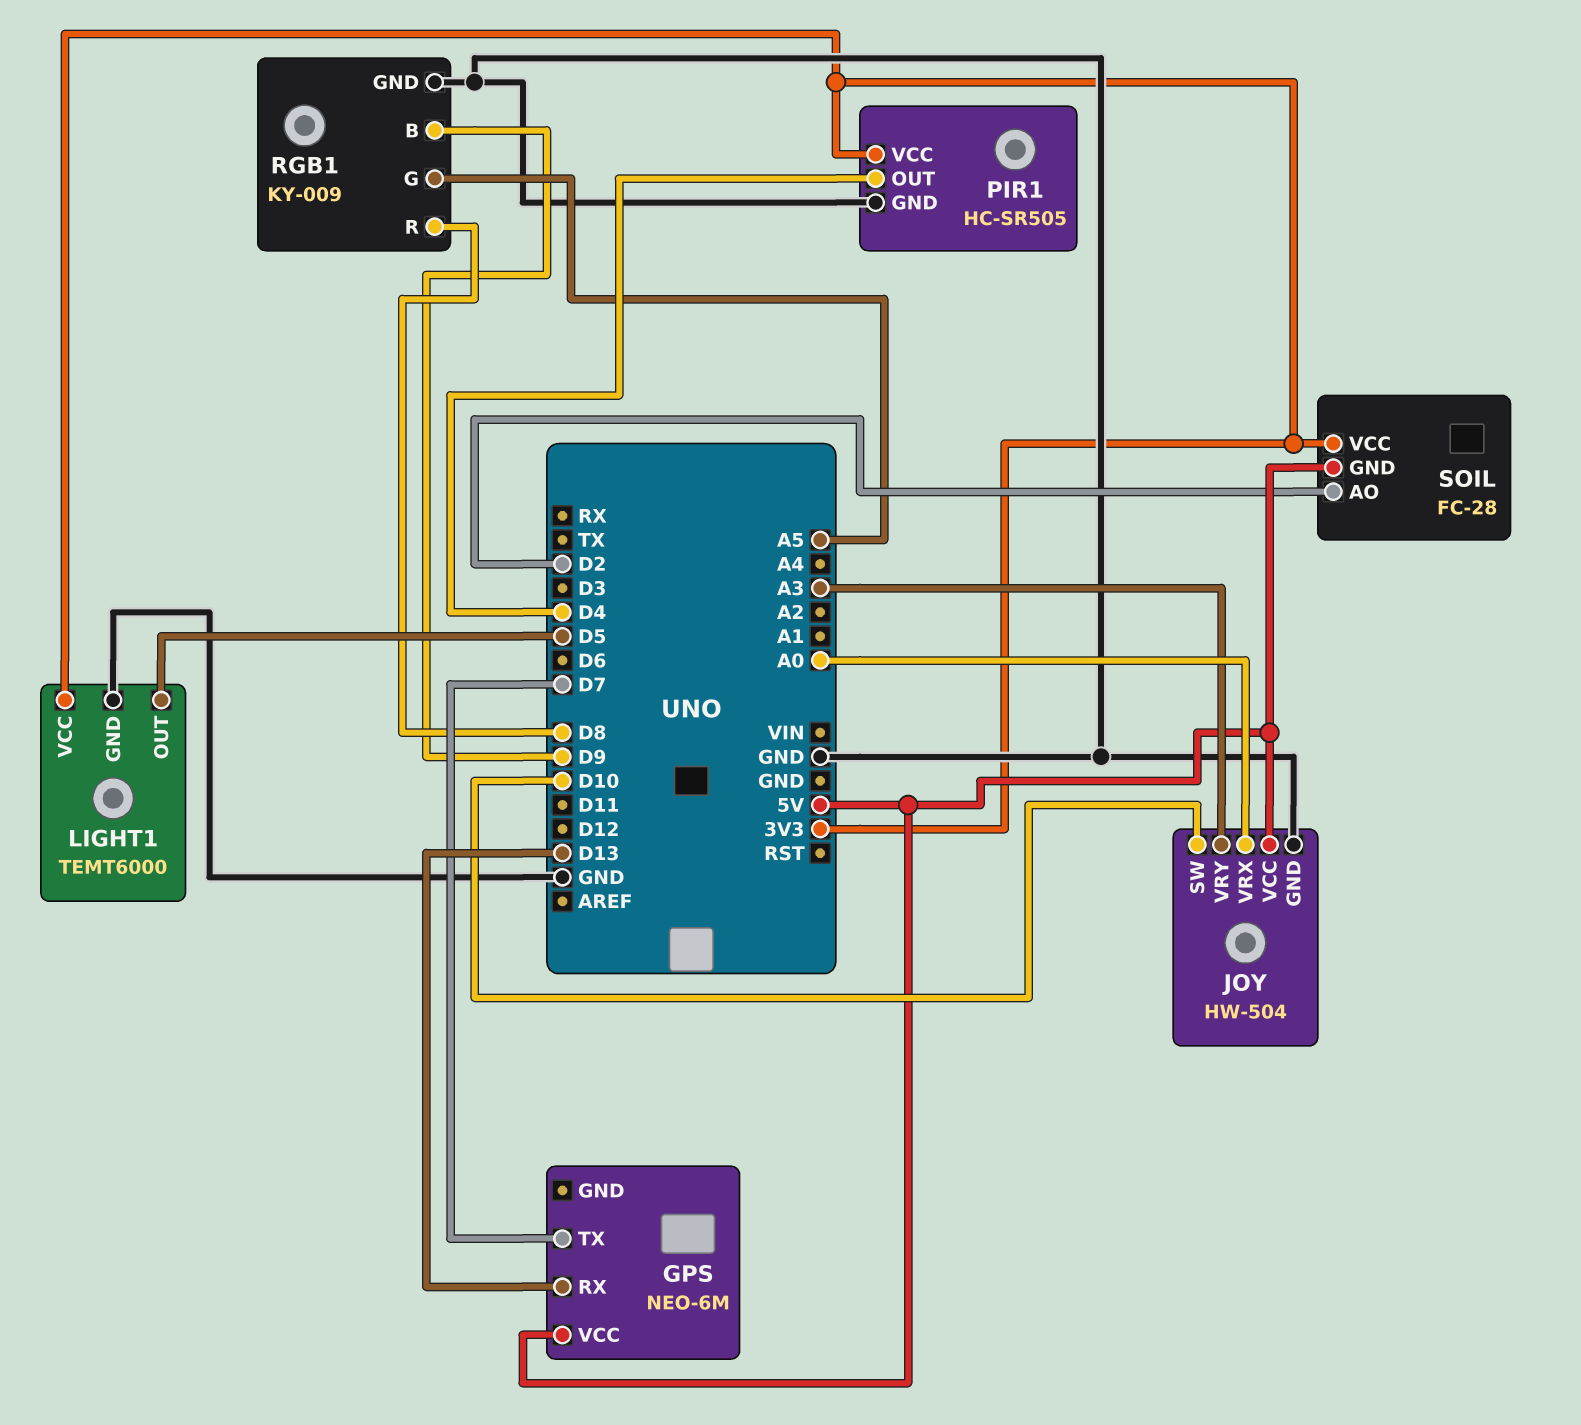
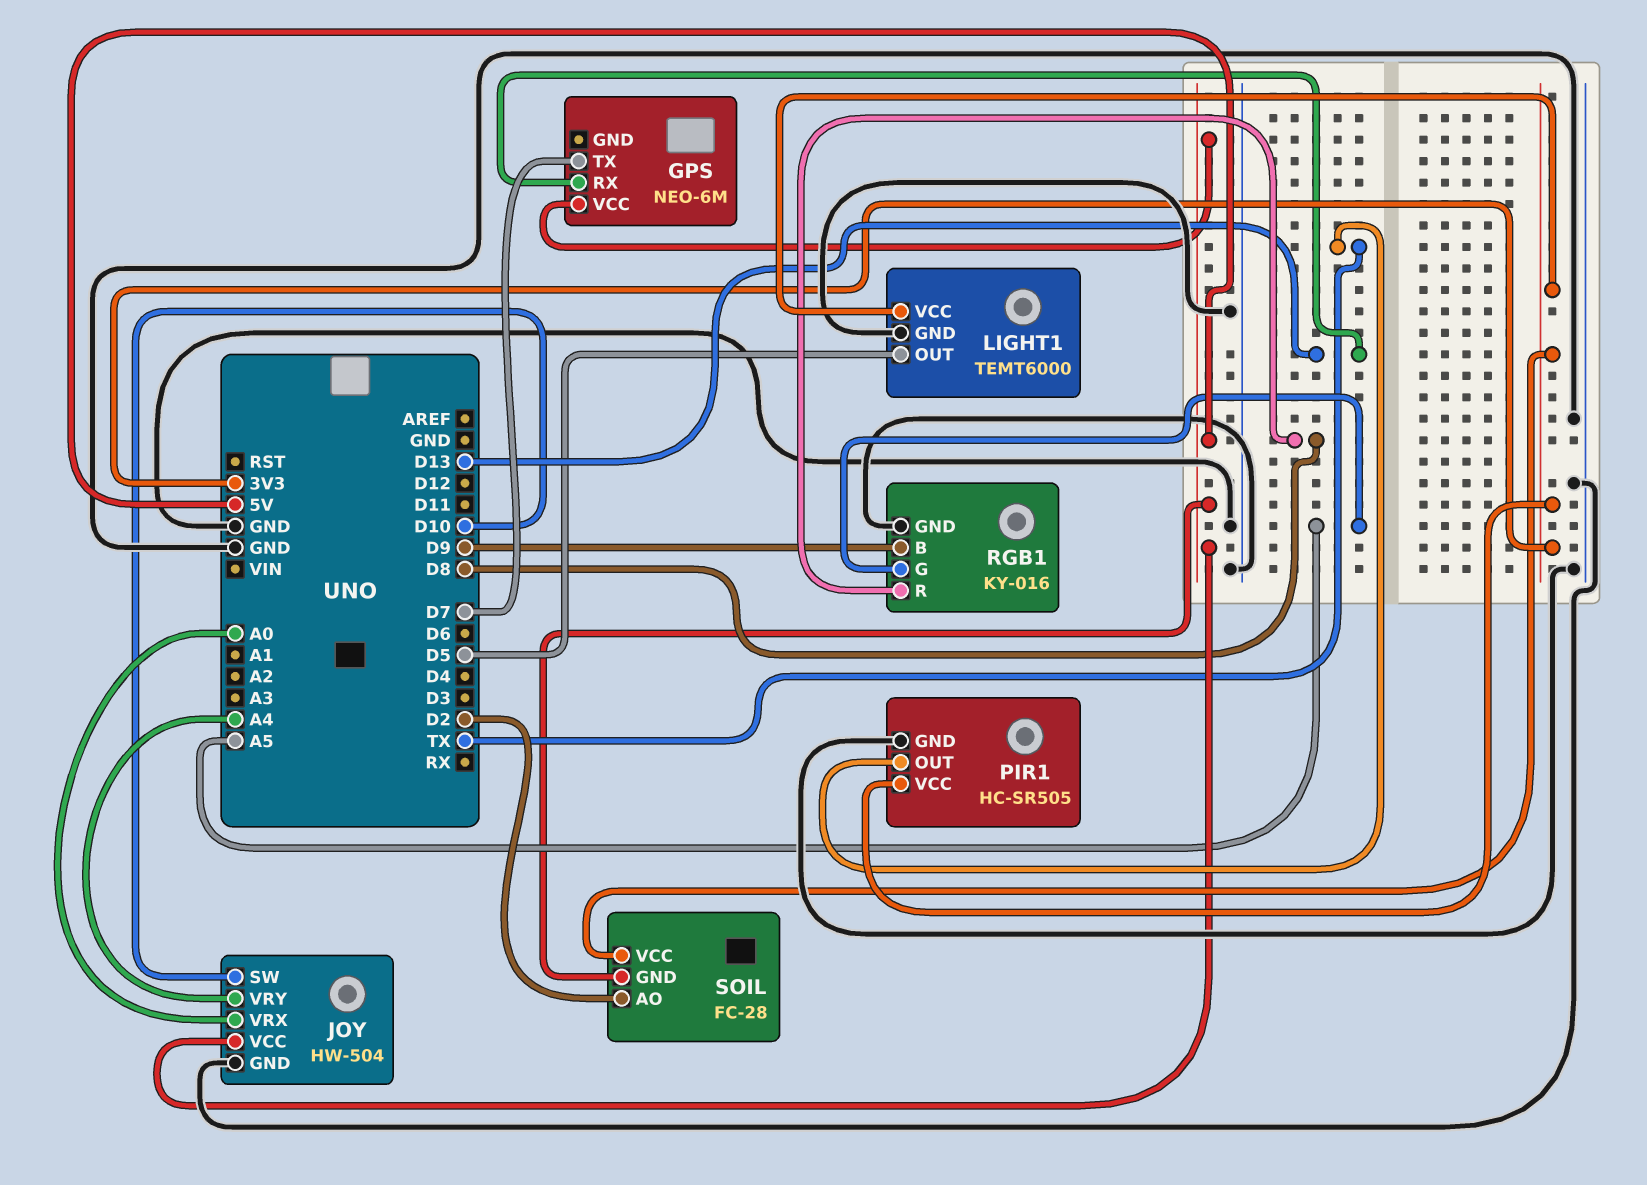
JOY pin VRY: A3 -> A4
PIR1 pin OUT: D4 -> TX
RGB1: KY-009 -> KY-016

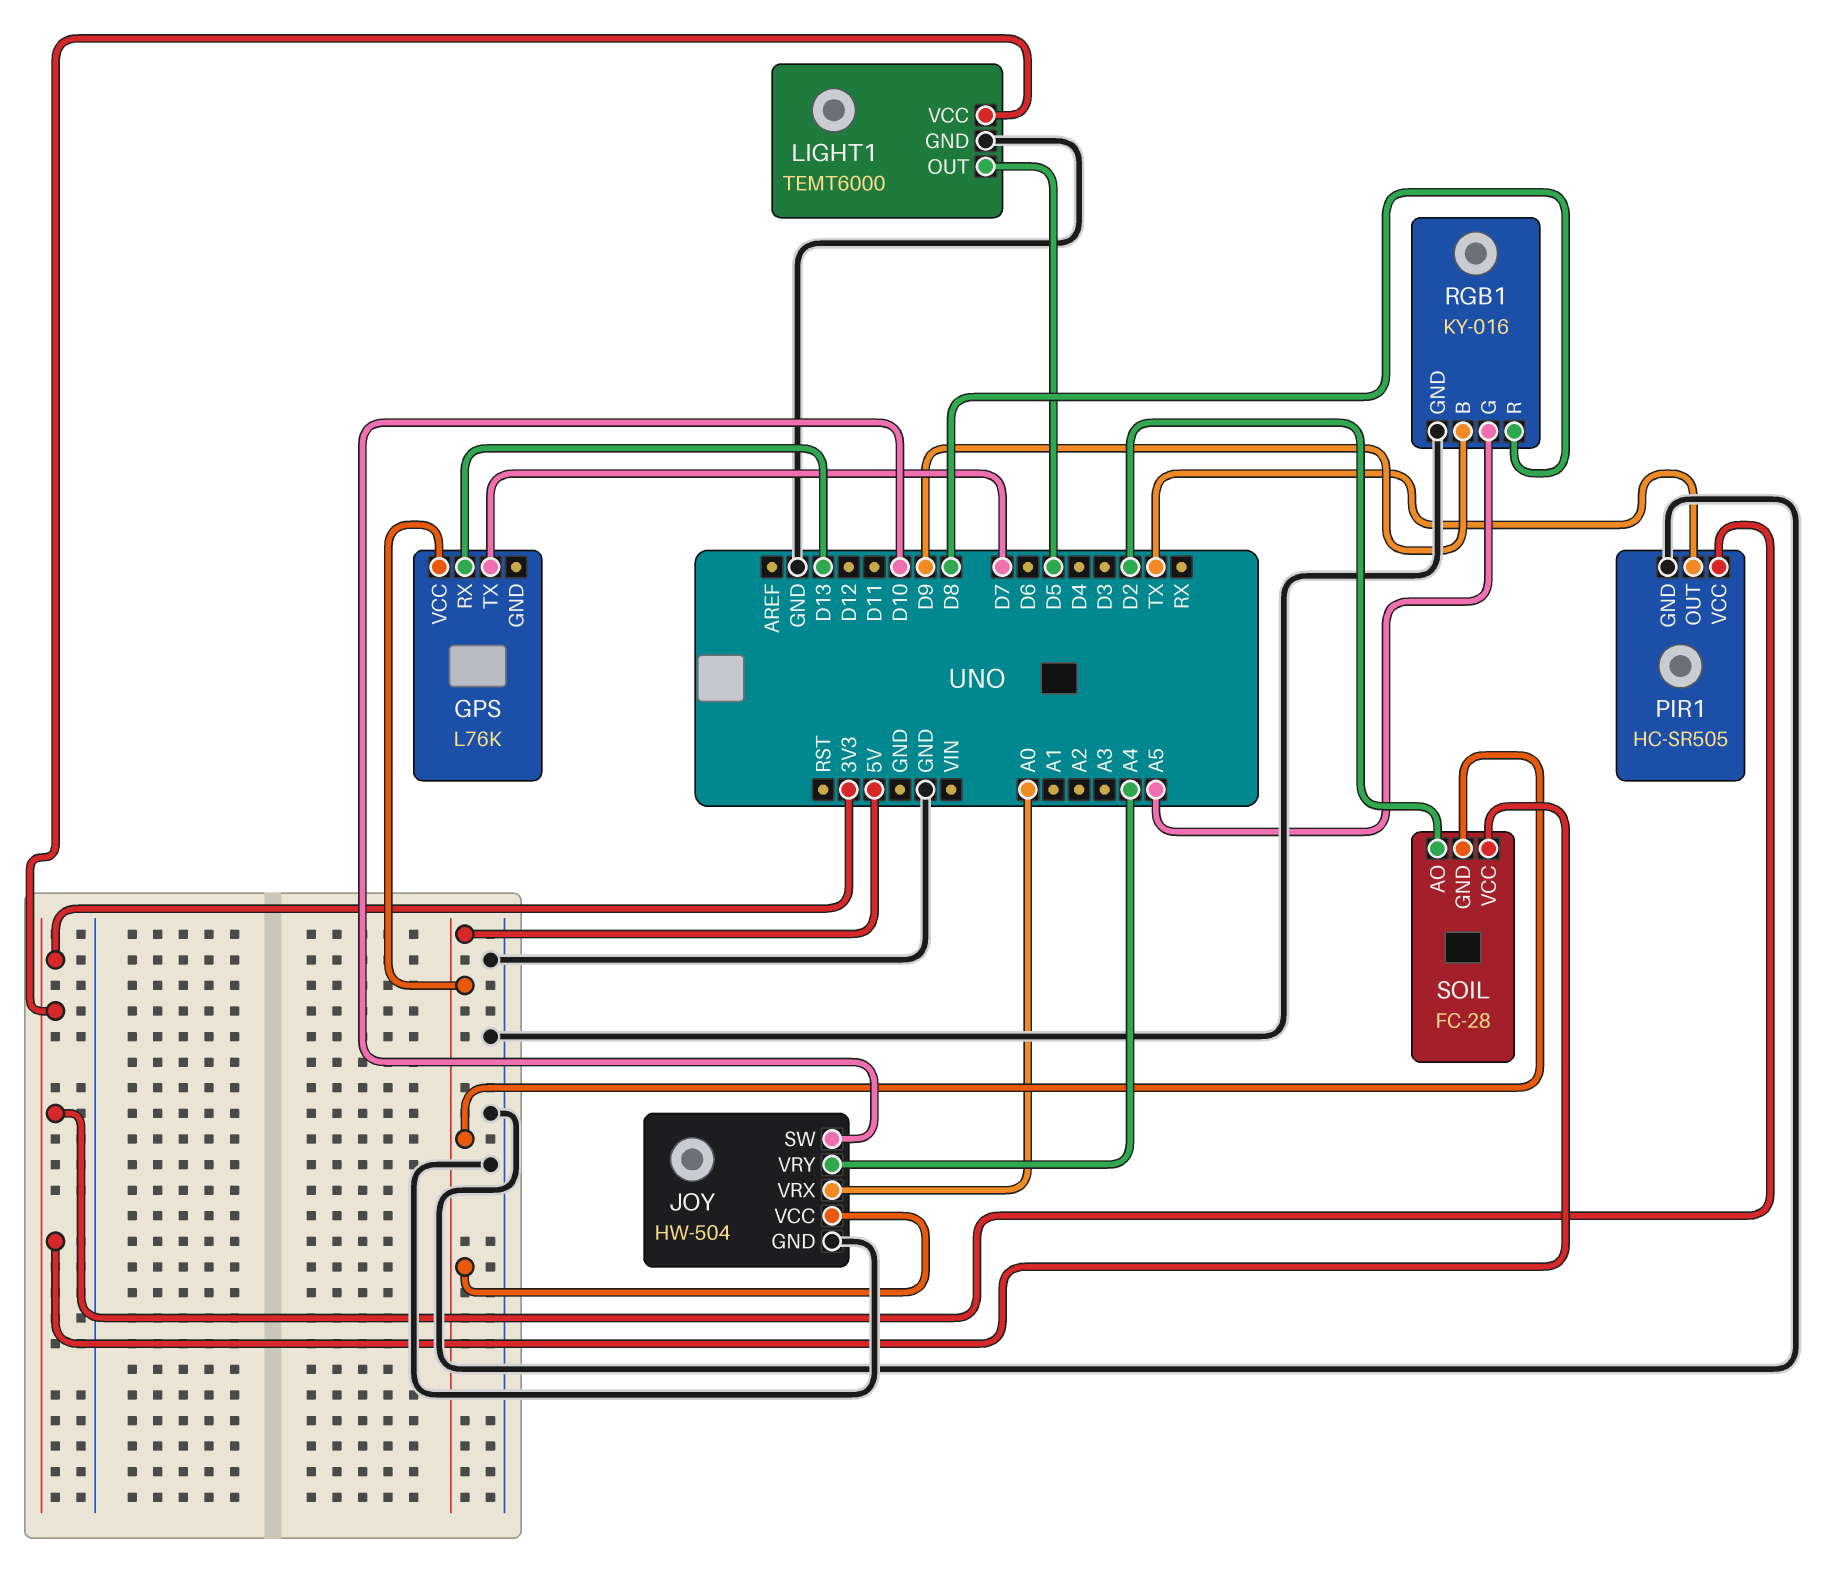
GPS: NEO-6M -> L76K

